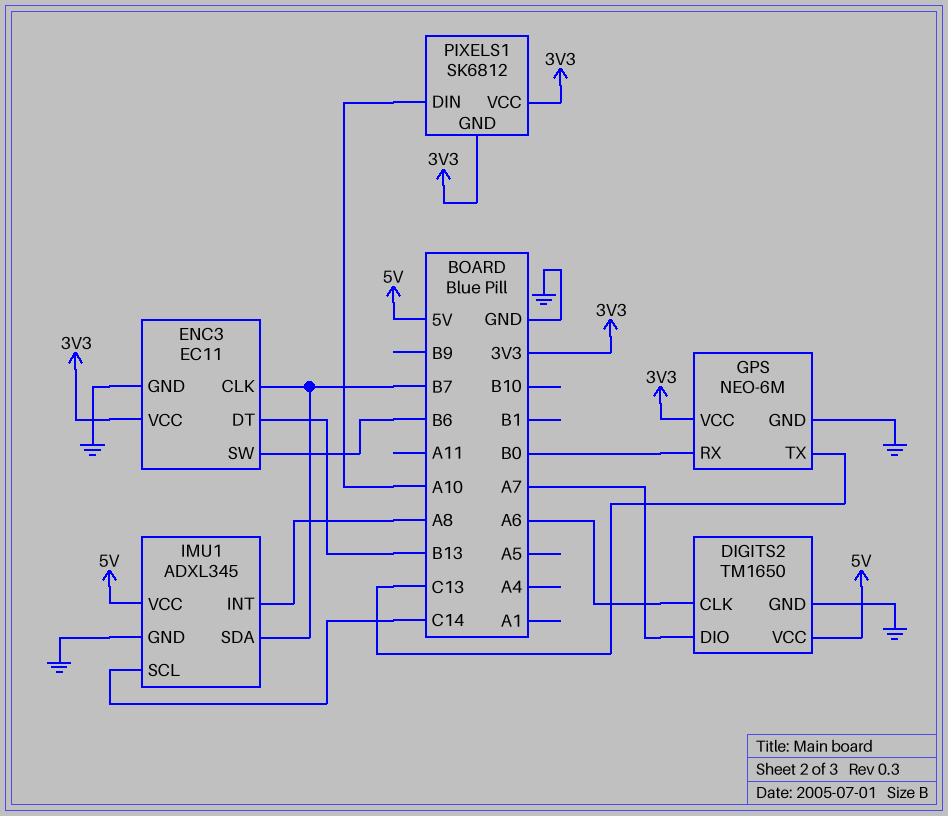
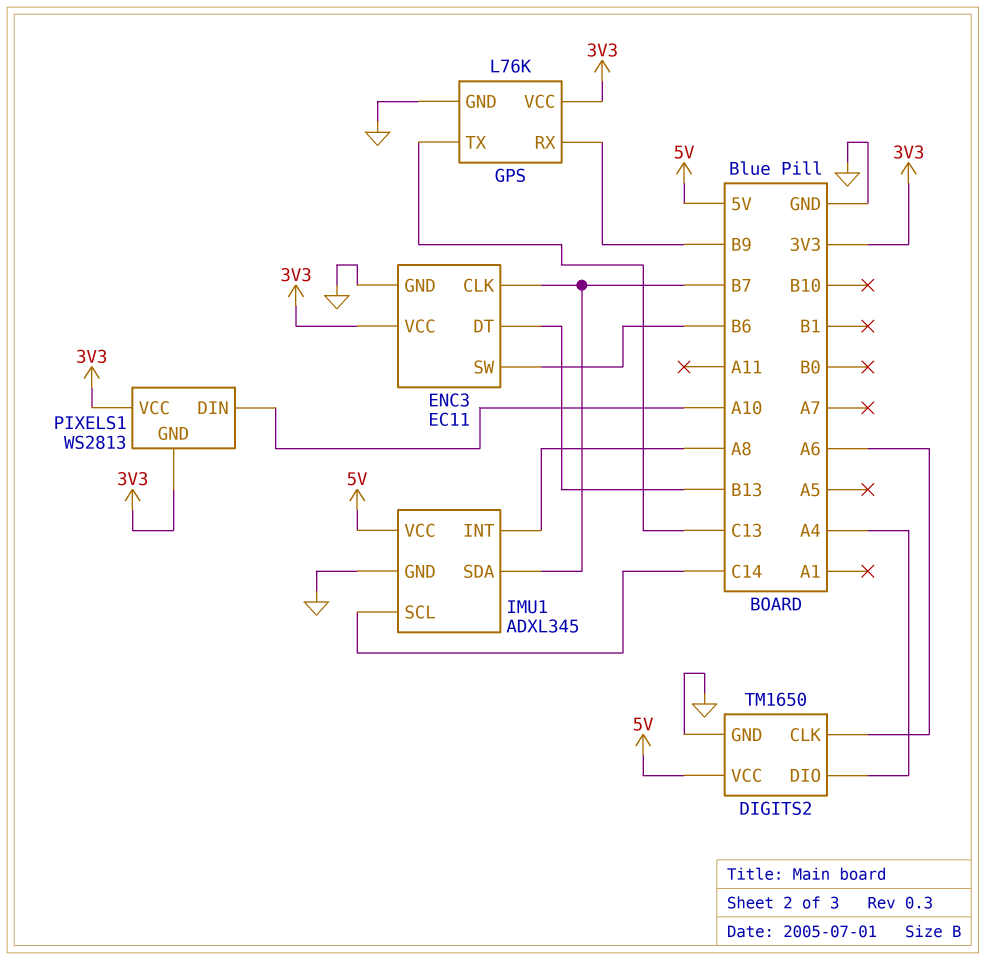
DIGITS2 pin DIO: A7 -> A4
GPS: NEO-6M -> L76K
GPS pin RX: B0 -> B9
PIXELS1: SK6812 -> WS2813

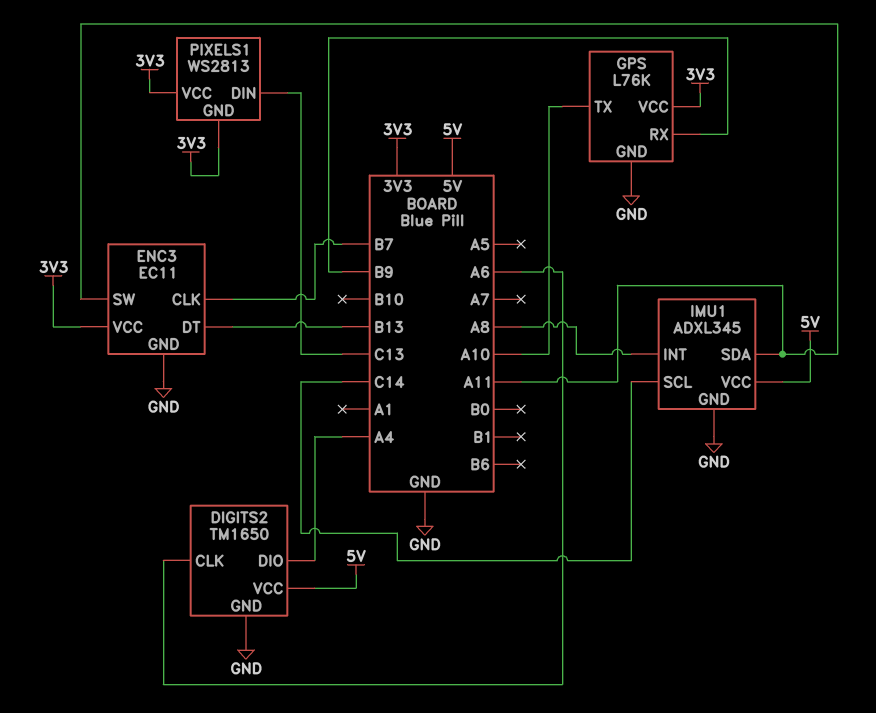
ENC3 pin SW: B6 -> A11
GPS pin TX: C13 -> A10
IMU1 pin SDA: B7 -> A11
PIXELS1 pin DIN: A10 -> C13

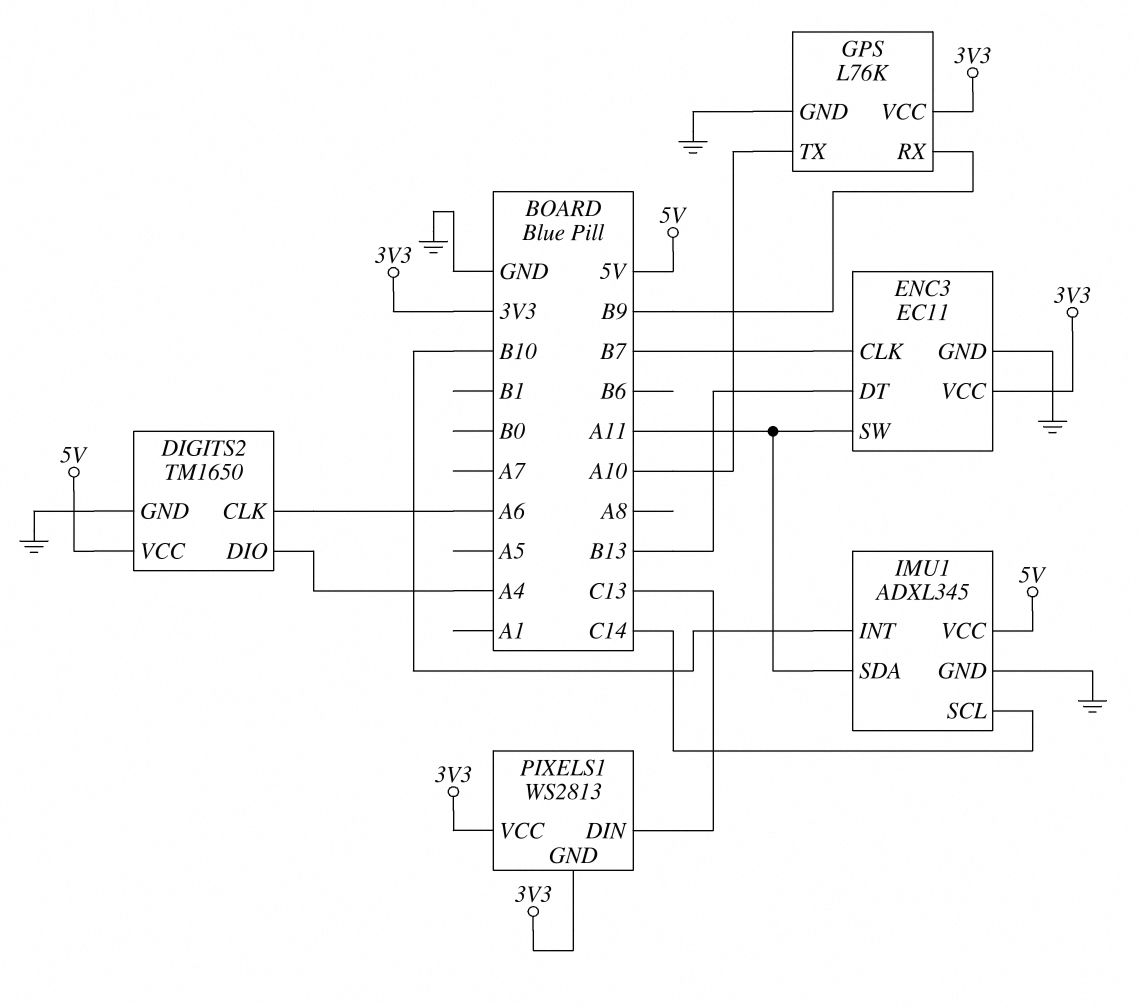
IMU1 pin INT: A8 -> B10

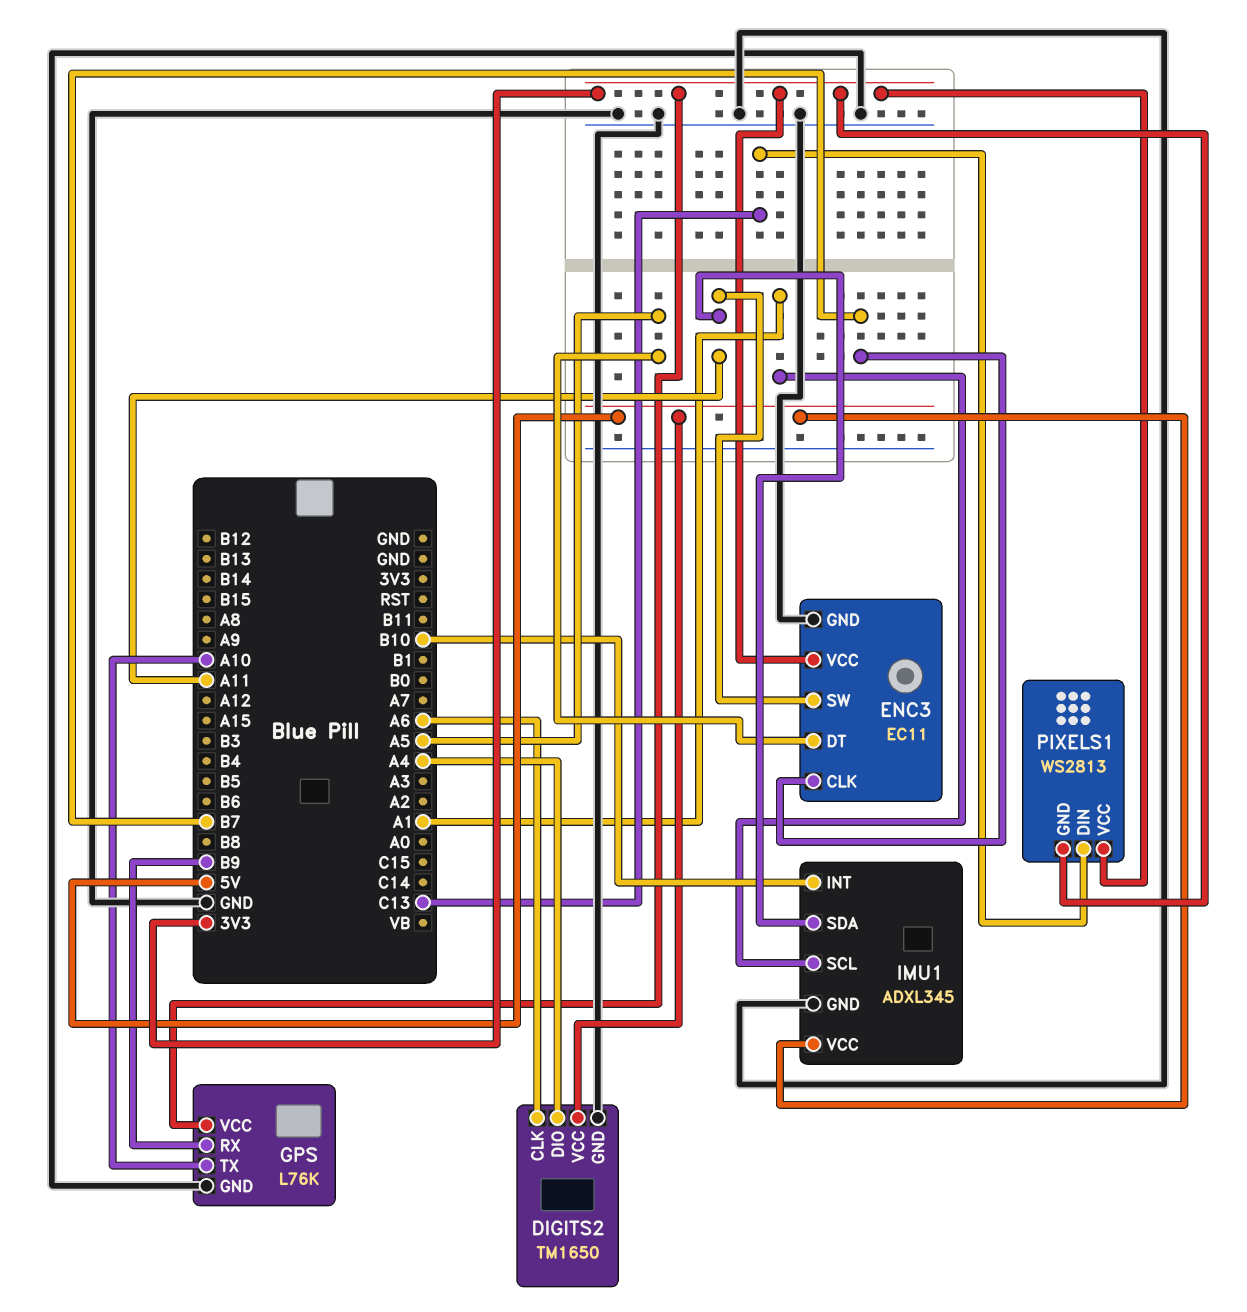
ENC3 pin DT: B13 -> A5
IMU1 pin SCL: C14 -> A1

